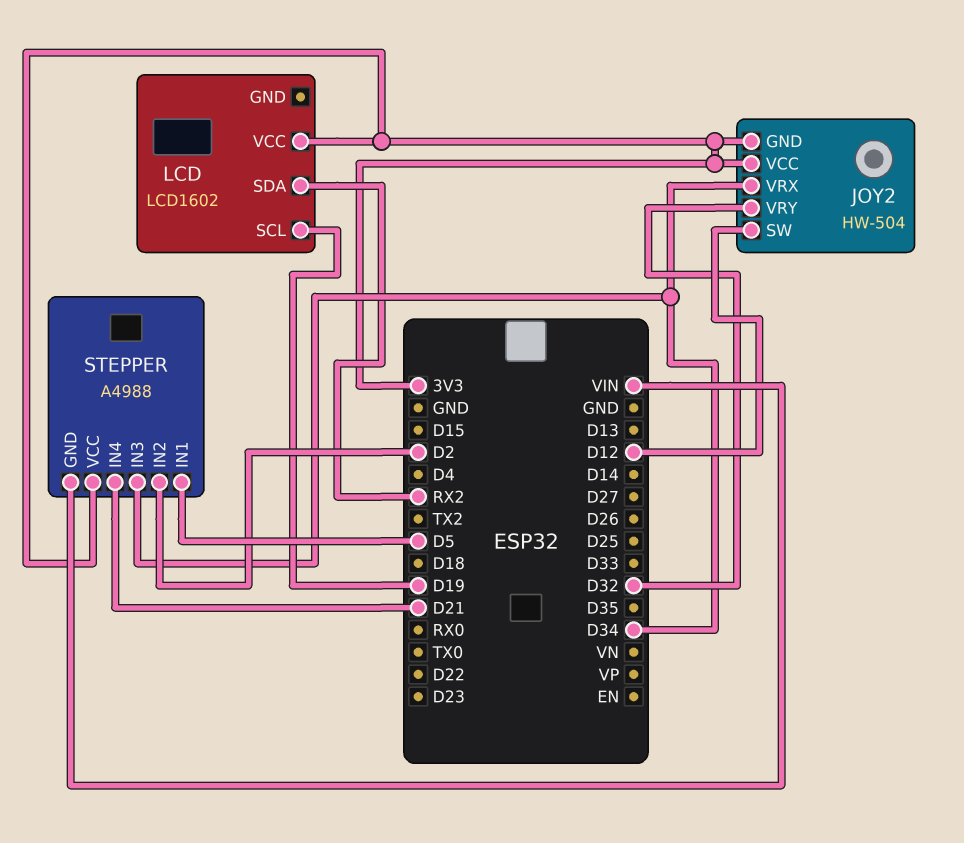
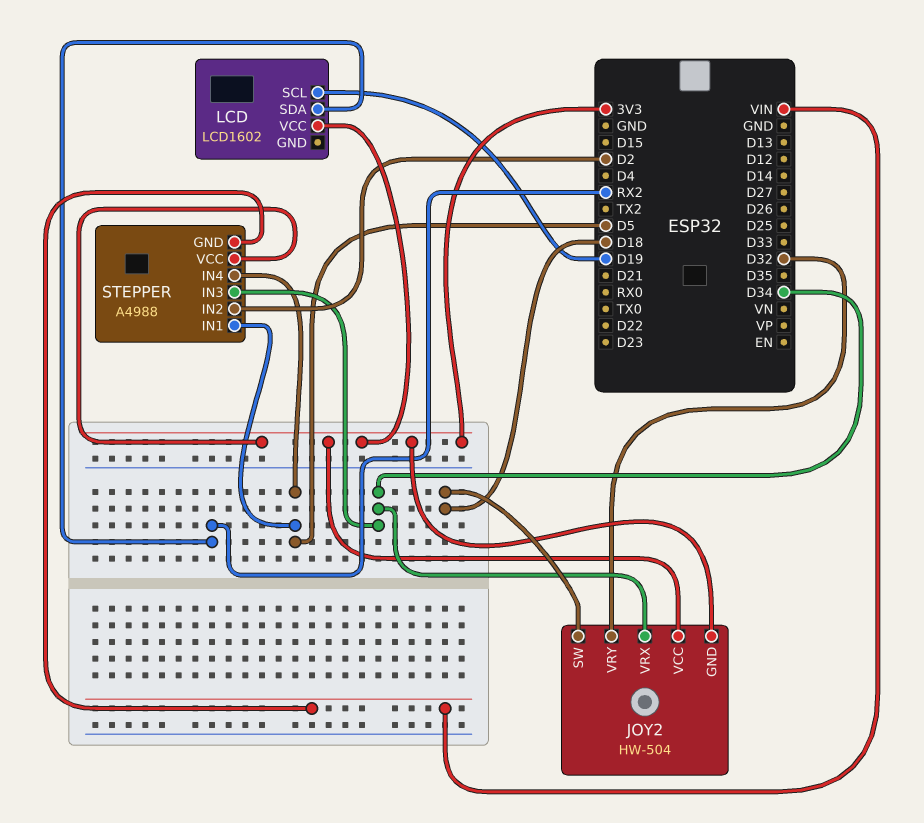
JOY2 pin SW: D12 -> D18
STEPPER pin IN4: D21 -> D5

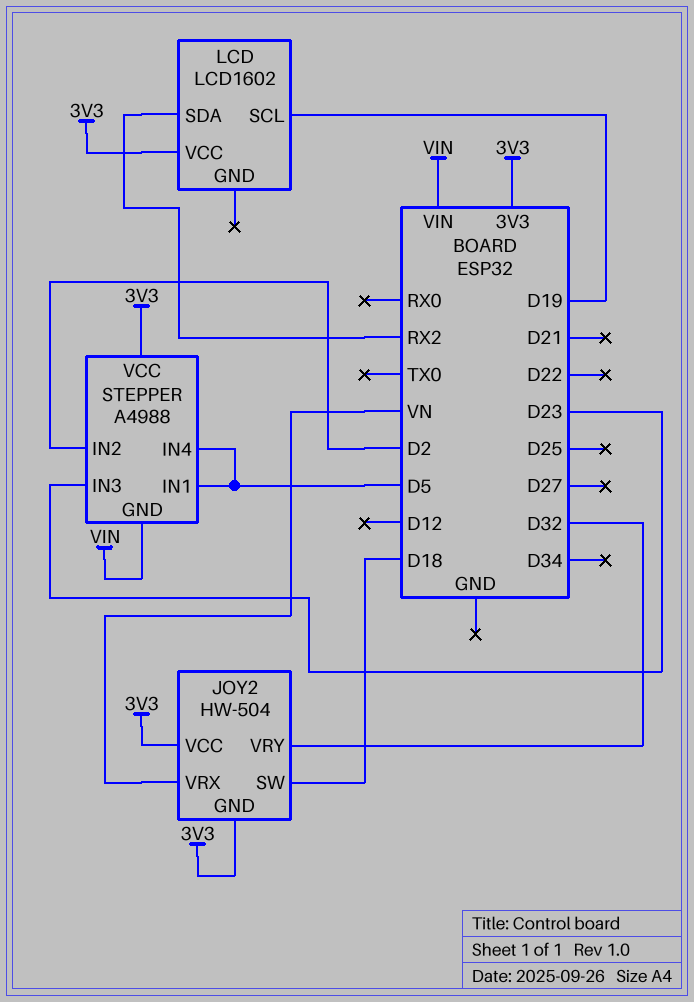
JOY2 pin VRX: D34 -> VN
STEPPER pin IN3: D34 -> D23

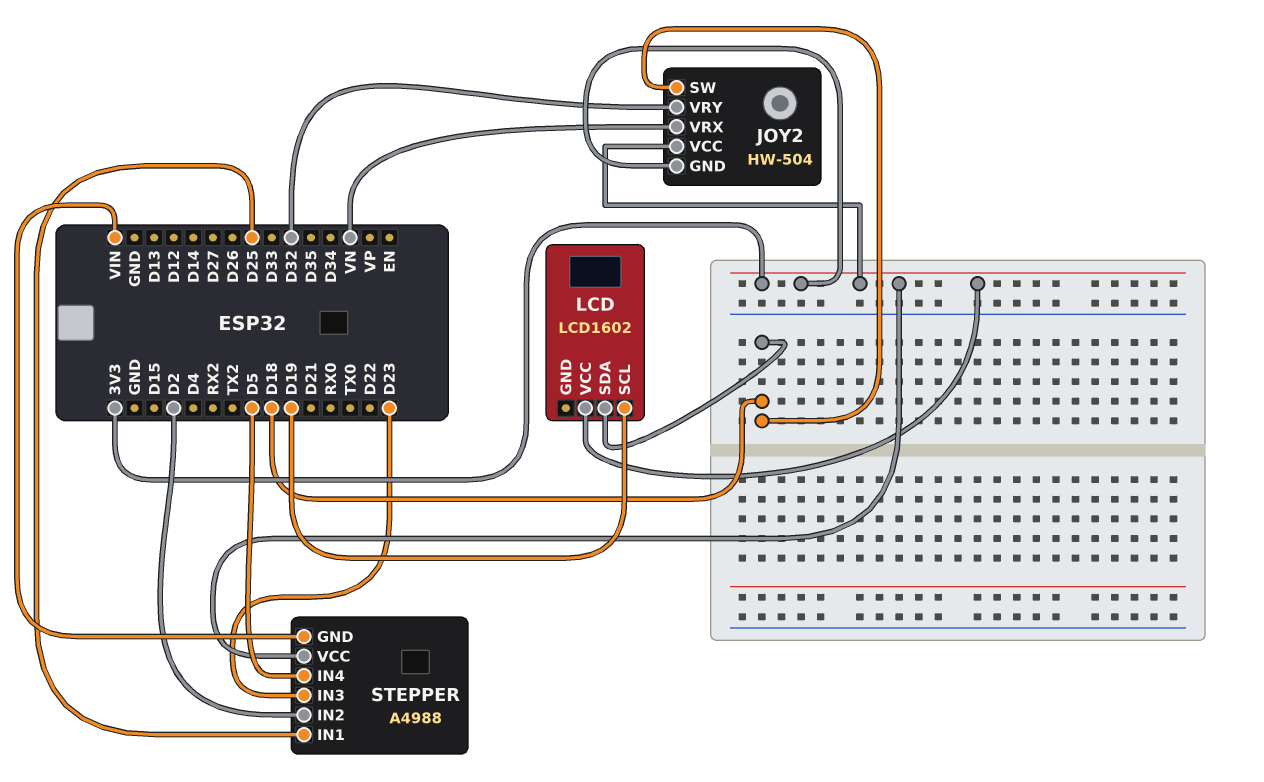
LCD pin SDA: RX2 -> D18
STEPPER pin IN1: D5 -> D25

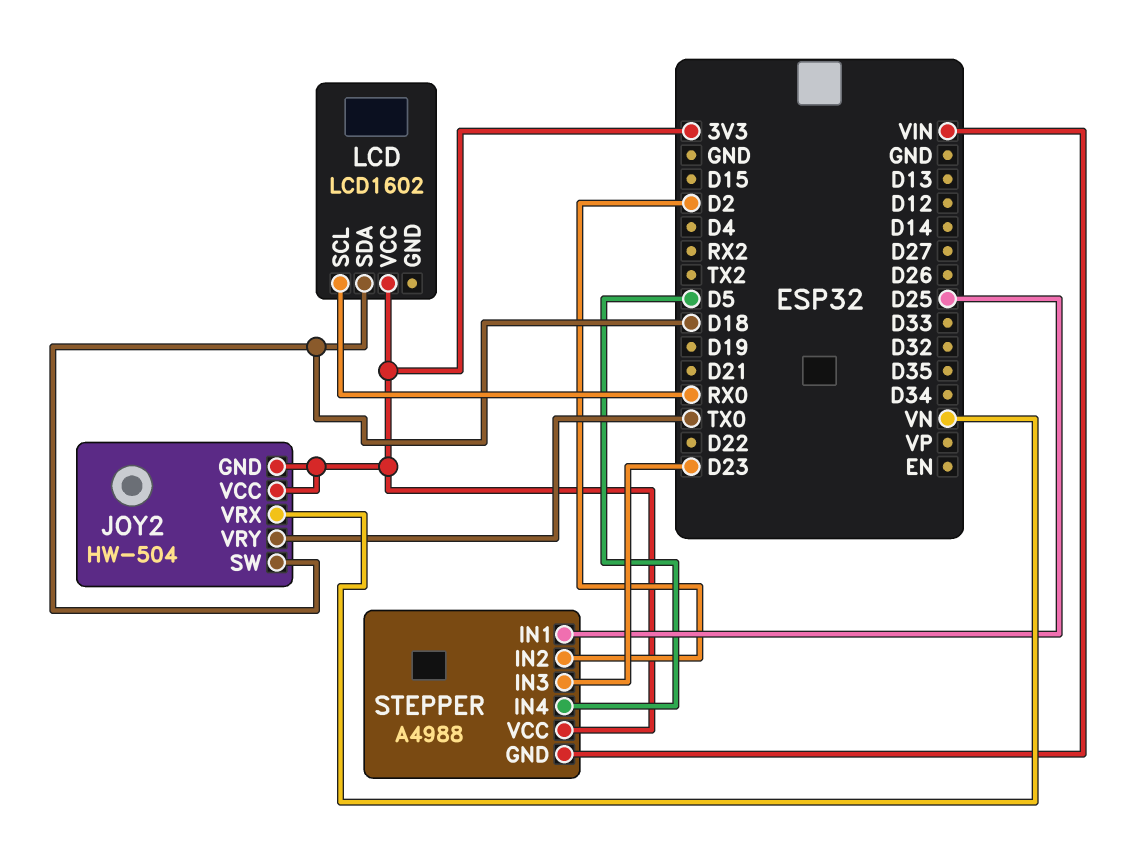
JOY2 pin VRY: D32 -> TX0
LCD pin SCL: D19 -> RX0

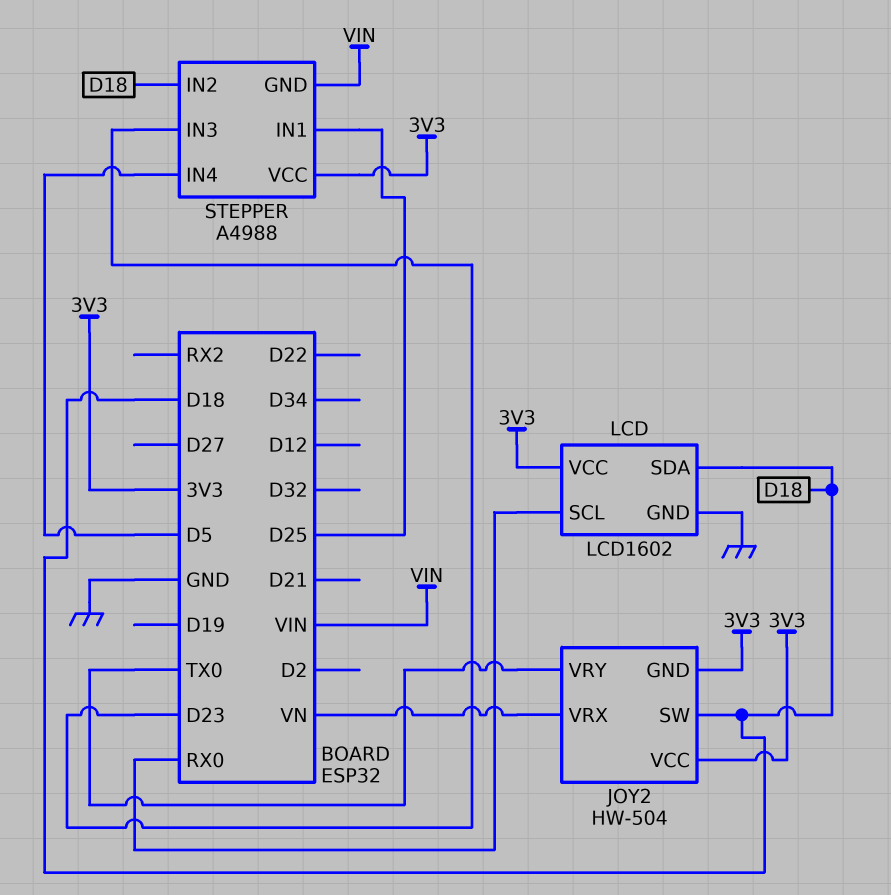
LCD pin GND: none -> GND
STEPPER pin IN2: D2 -> D18

